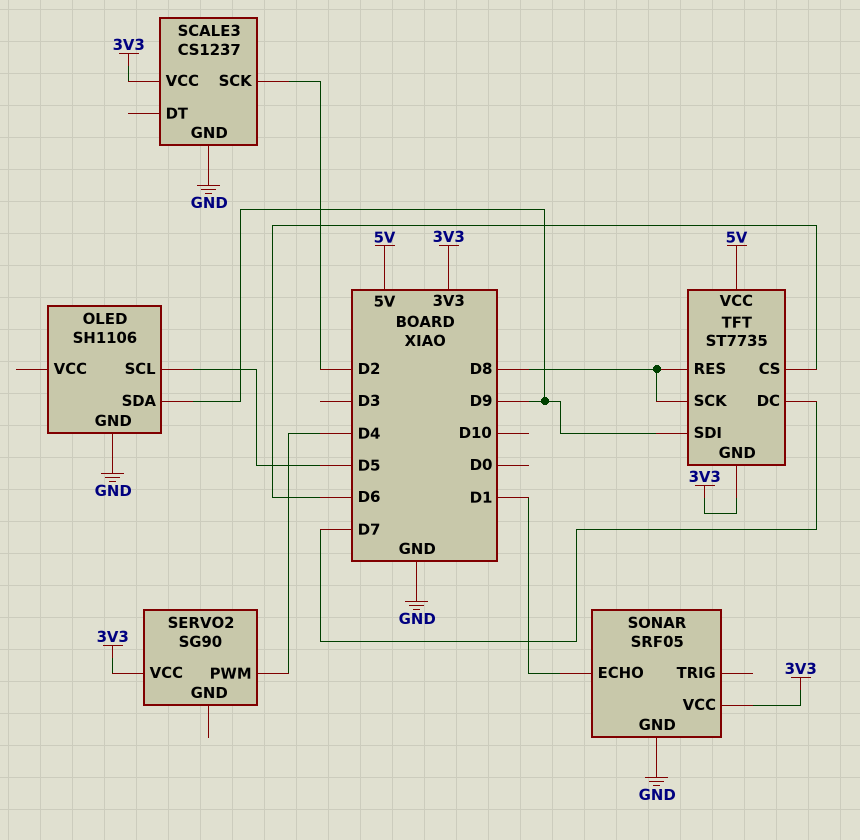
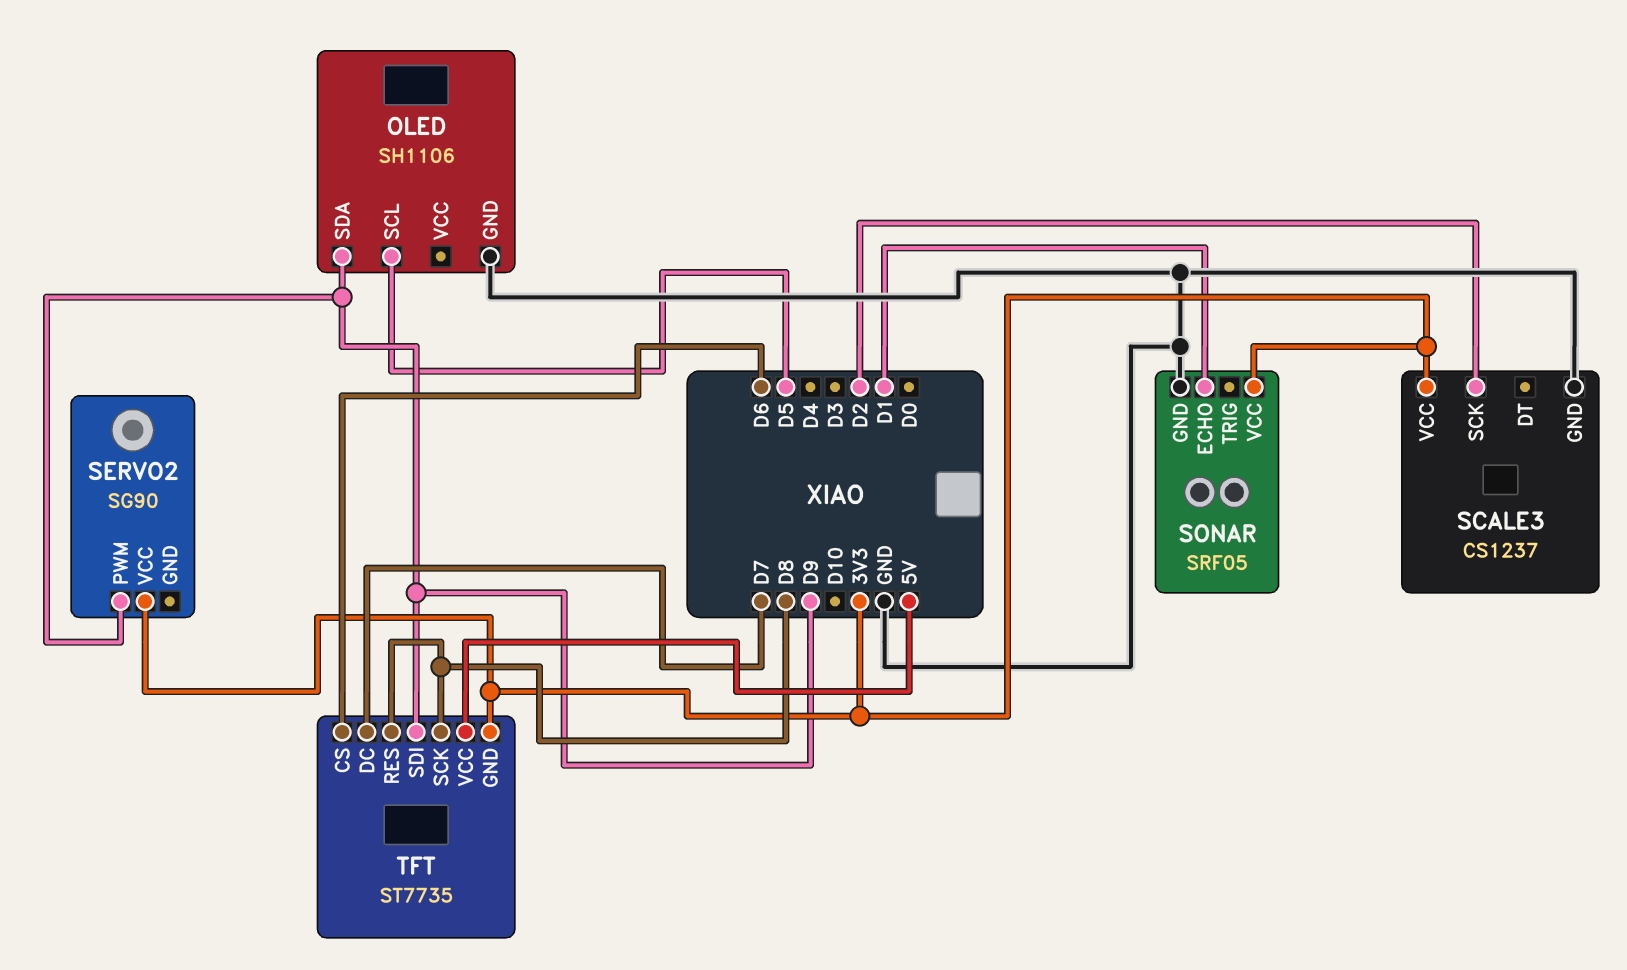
SERVO2 pin PWM: D4 -> D9

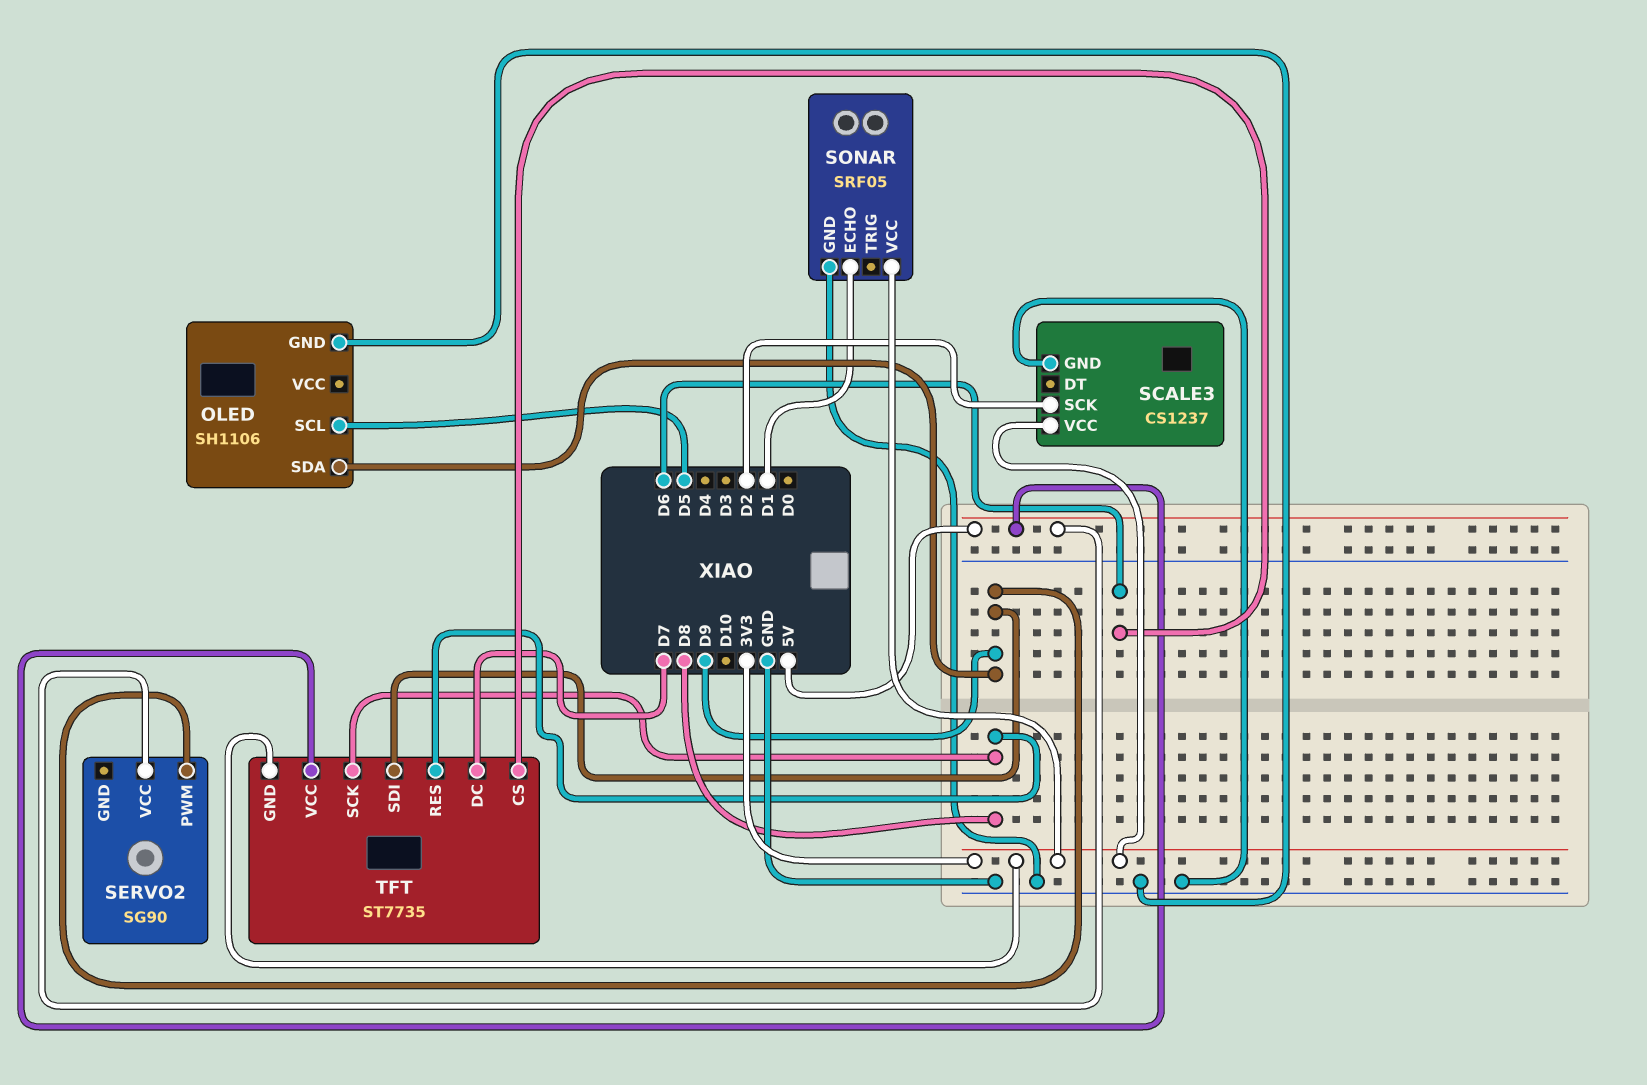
SERVO2 pin VCC: 3V3 -> 5V

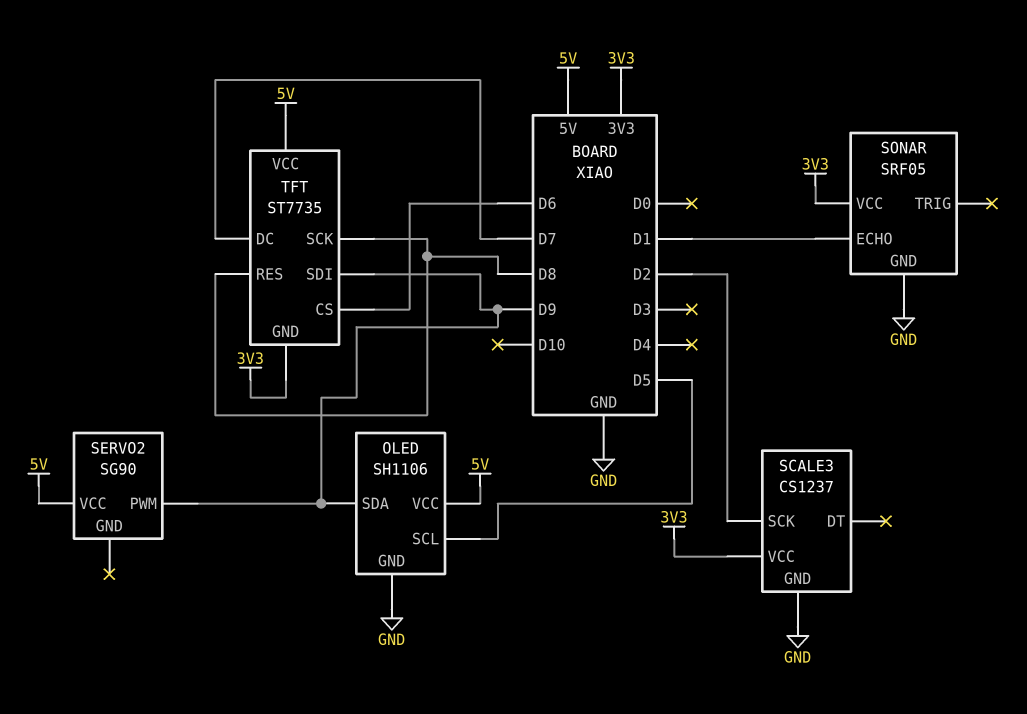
OLED pin VCC: none -> 5V

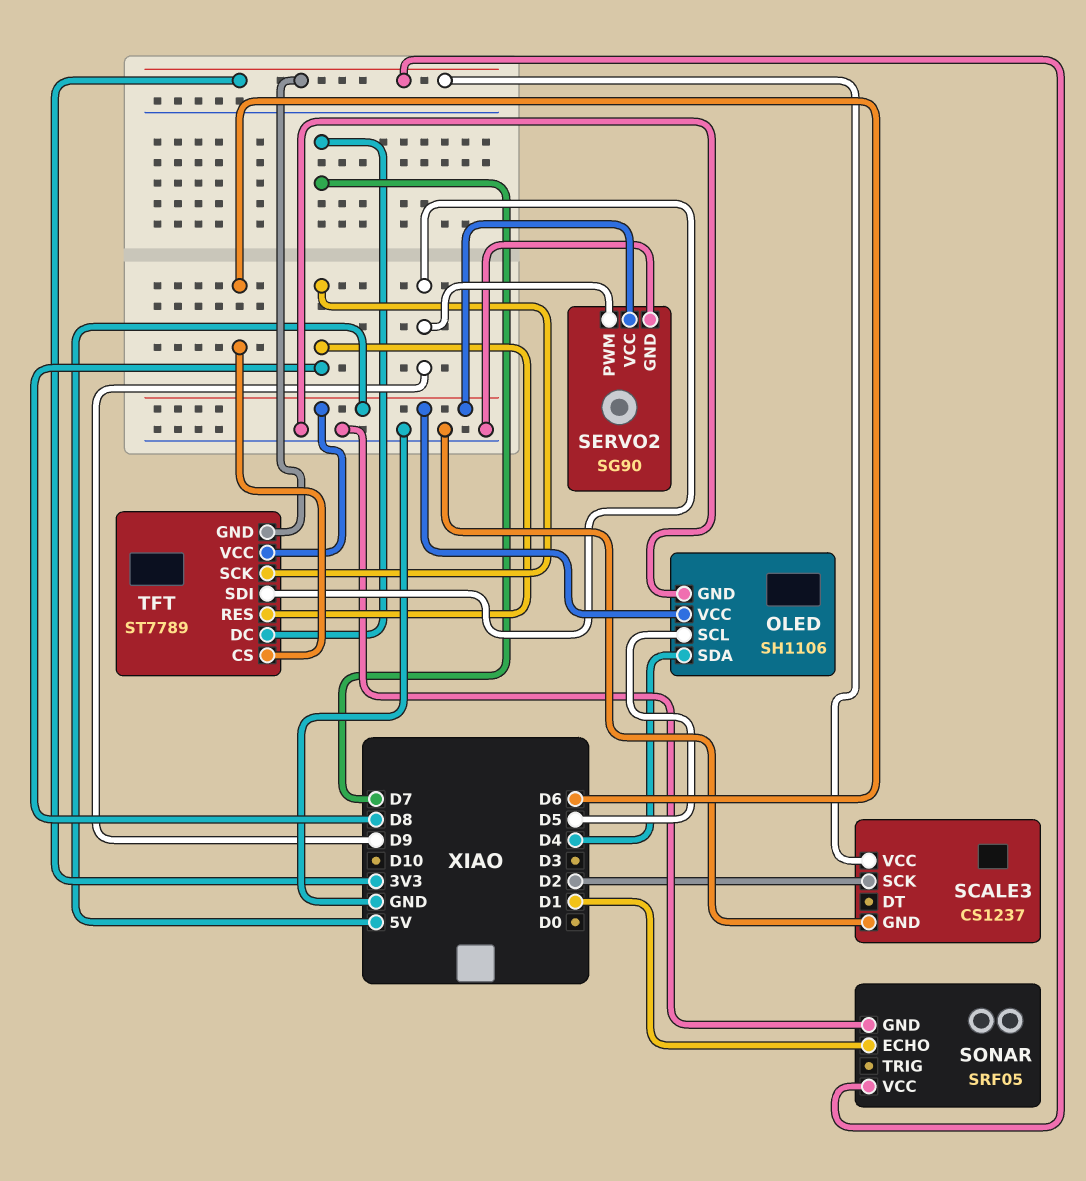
OLED pin SDA: D9 -> D4
SERVO2 pin GND: none -> GND
TFT: ST7735 -> ST7789

